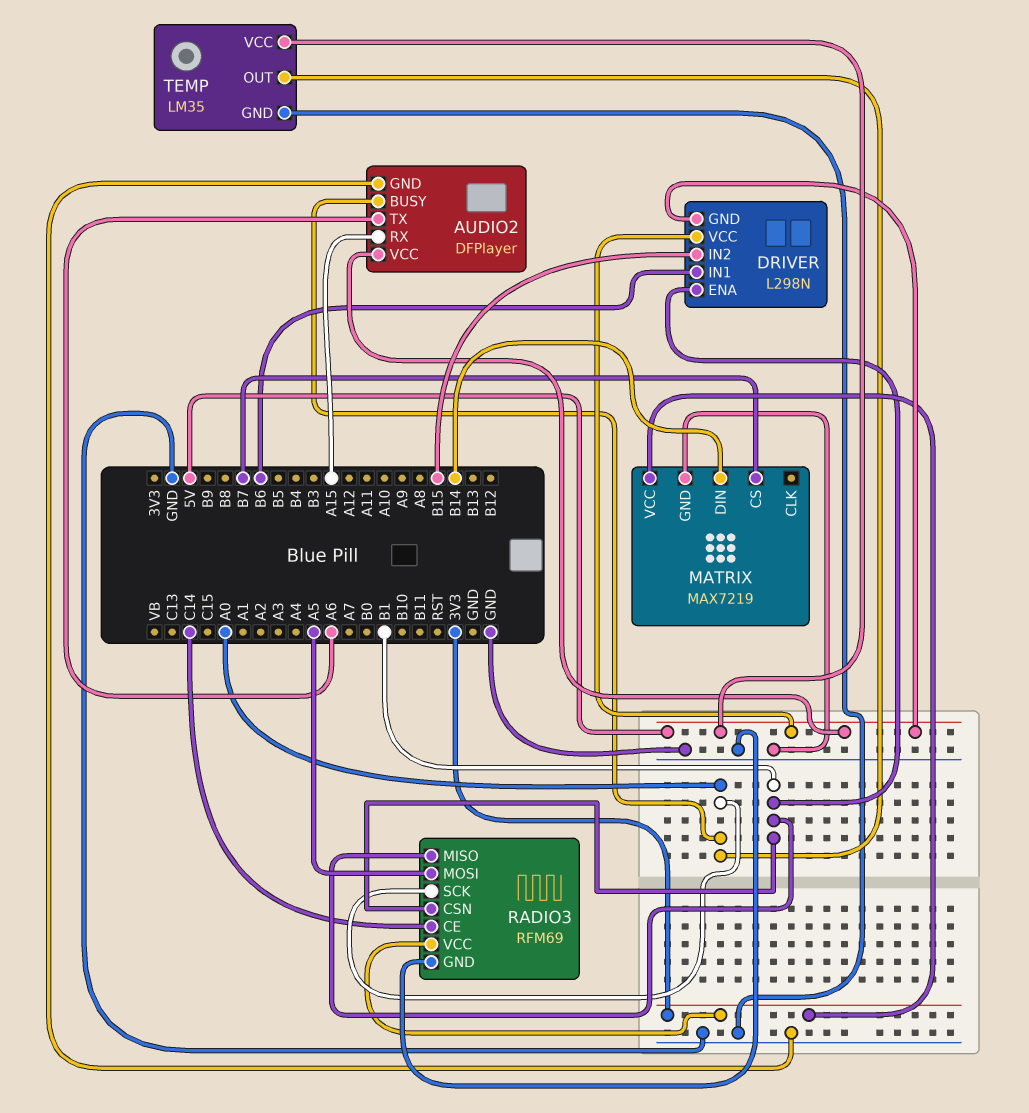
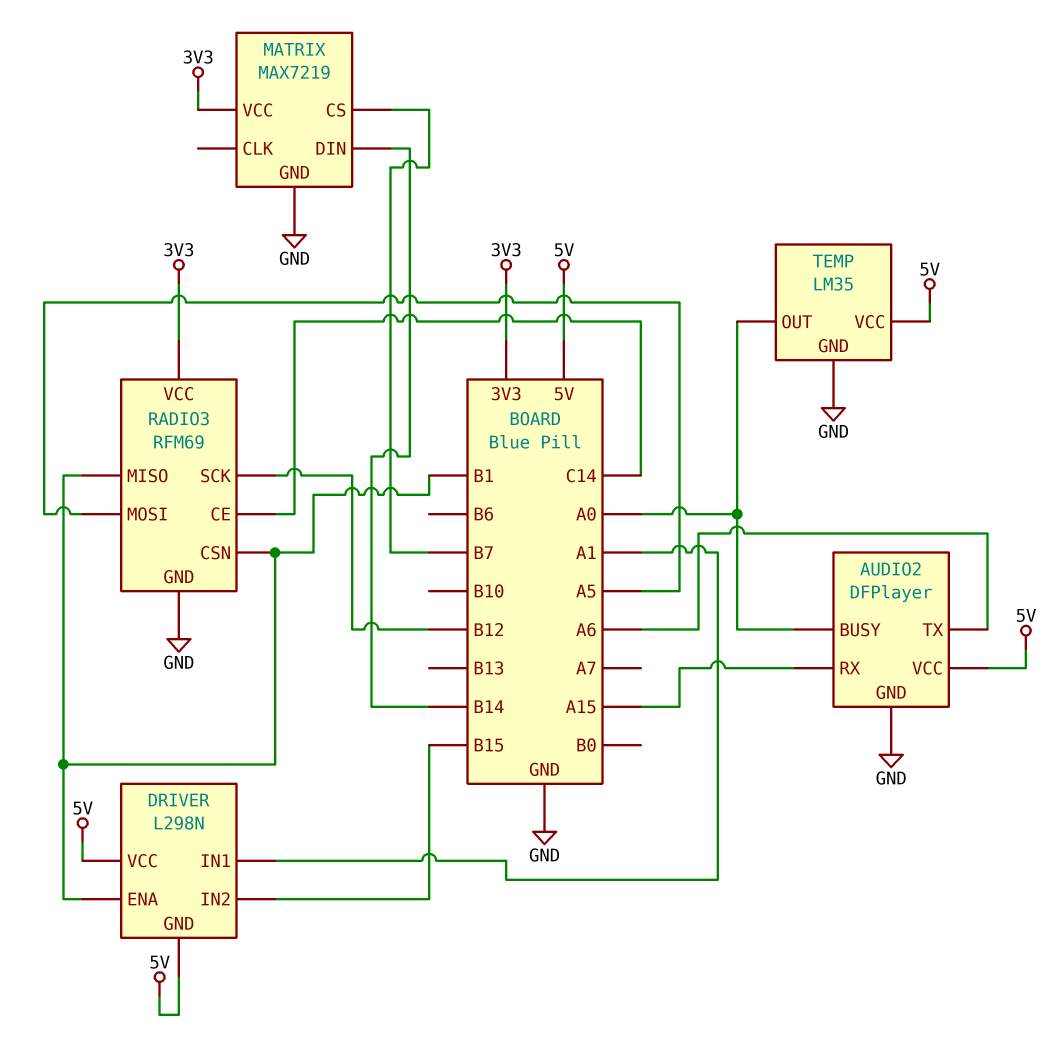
DRIVER pin IN1: B6 -> A1
RADIO3 pin SCK: A0 -> B12

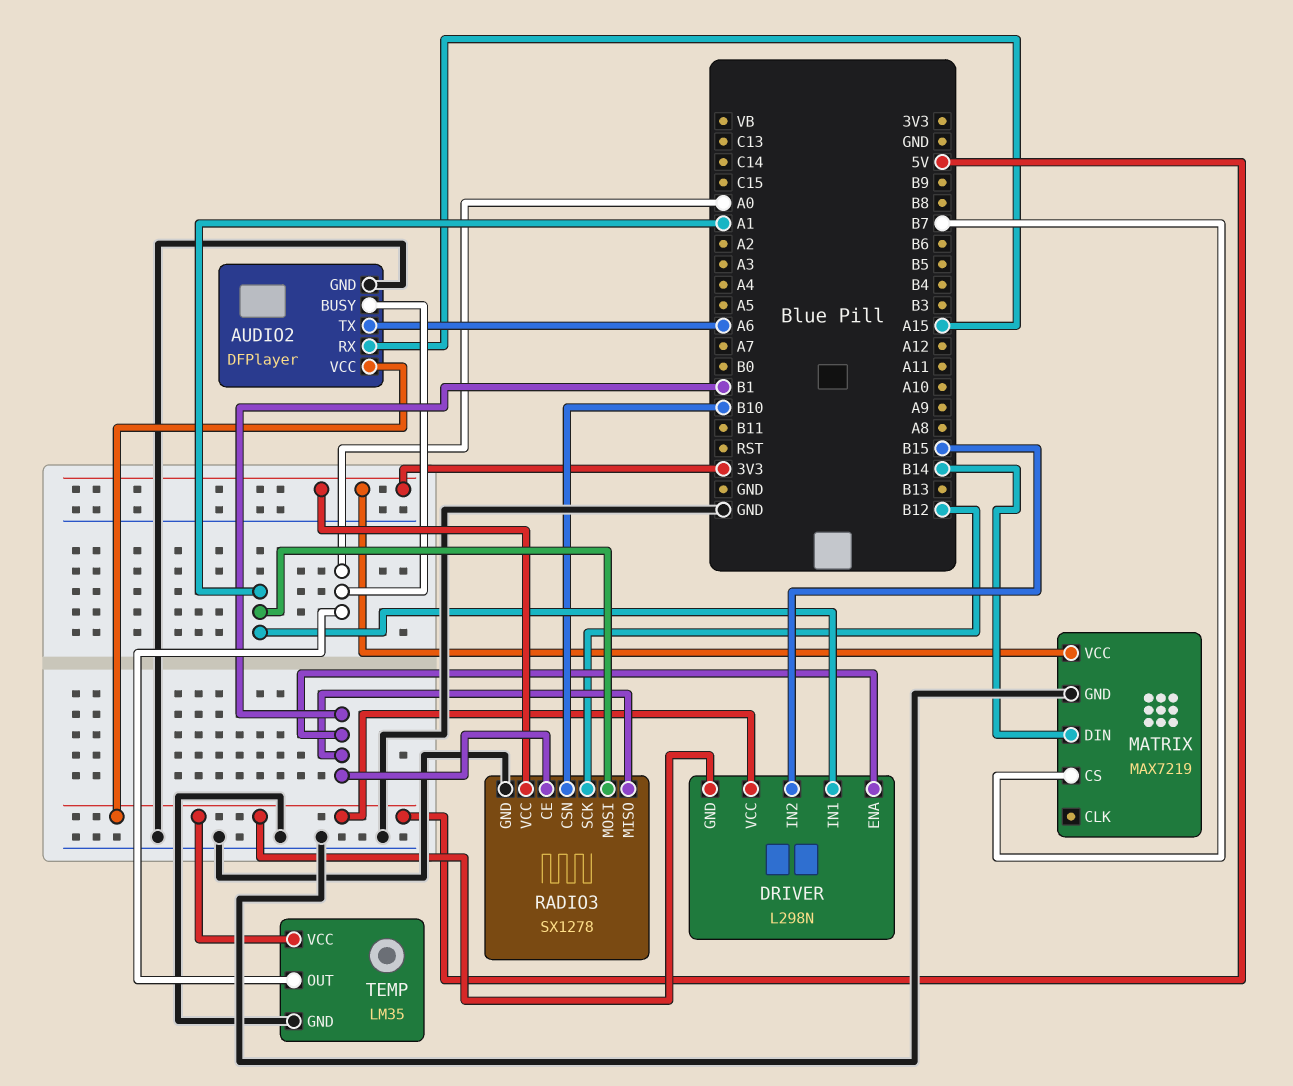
RADIO3: RFM69 -> SX1278
RADIO3 pin CE: C14 -> B1
RADIO3 pin CSN: B1 -> B10
RADIO3 pin MOSI: A5 -> A1

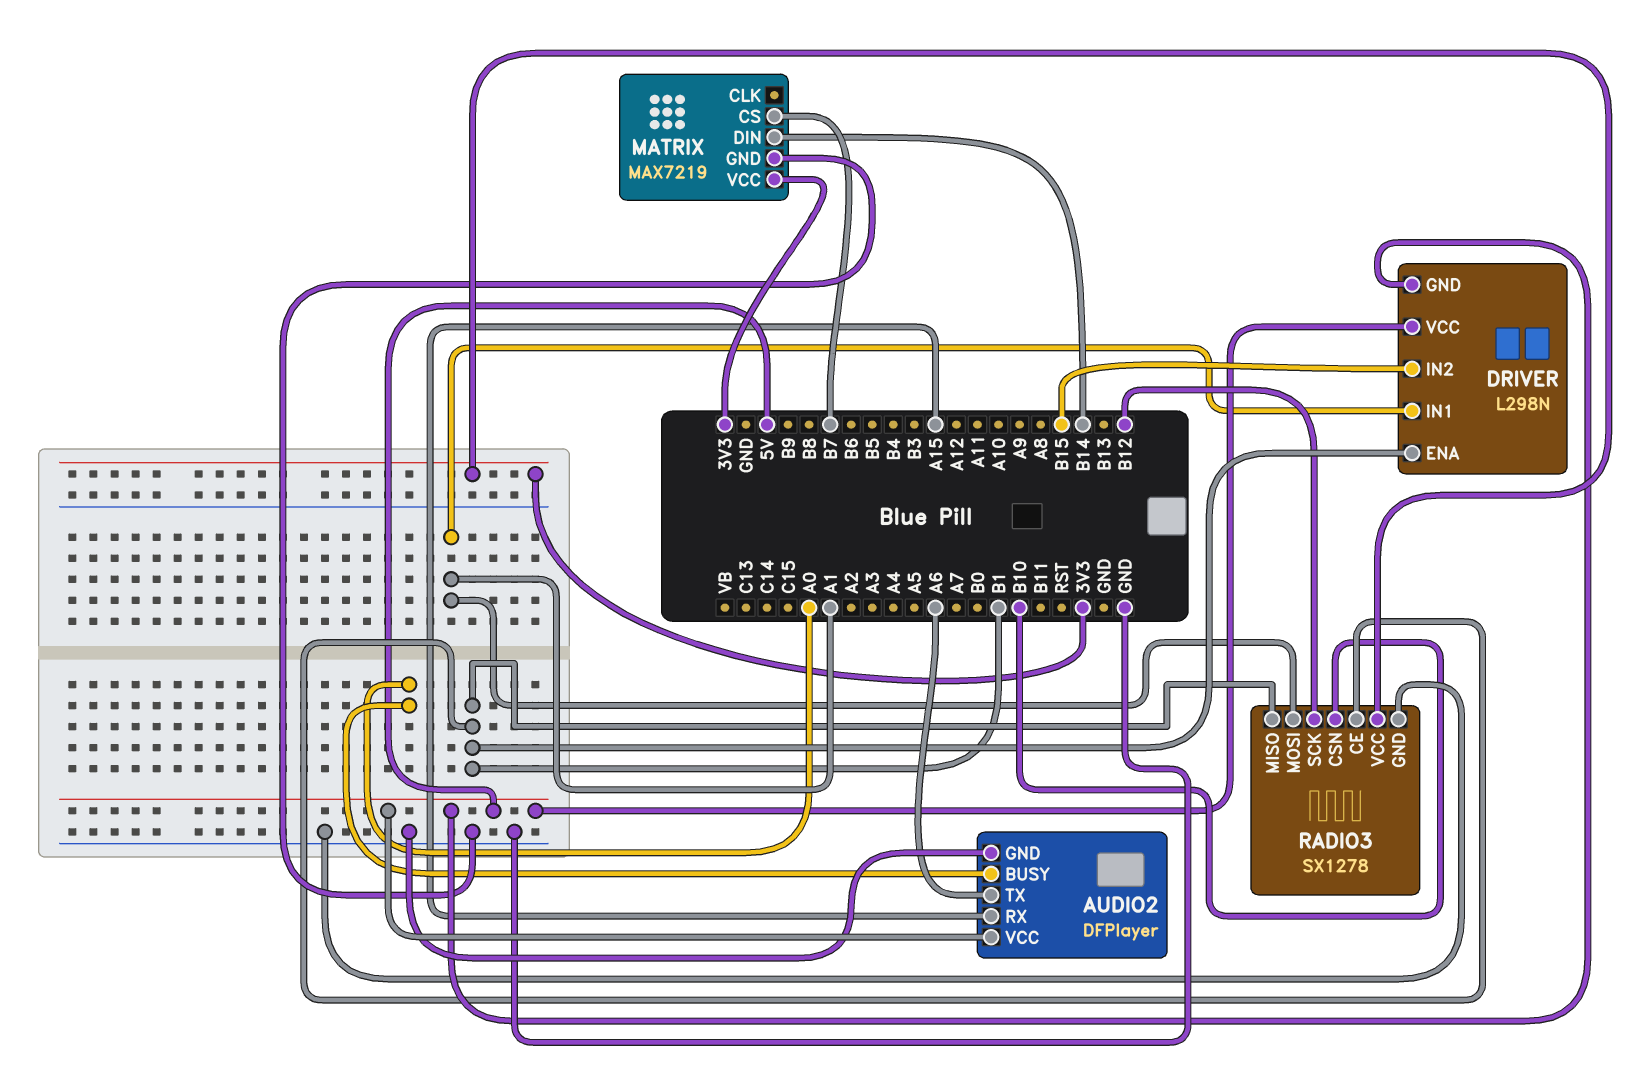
TEMP: LM35 -> none
TEMP pin GND: GND -> none
TEMP pin OUT: A0 -> none
TEMP pin VCC: 5V -> none

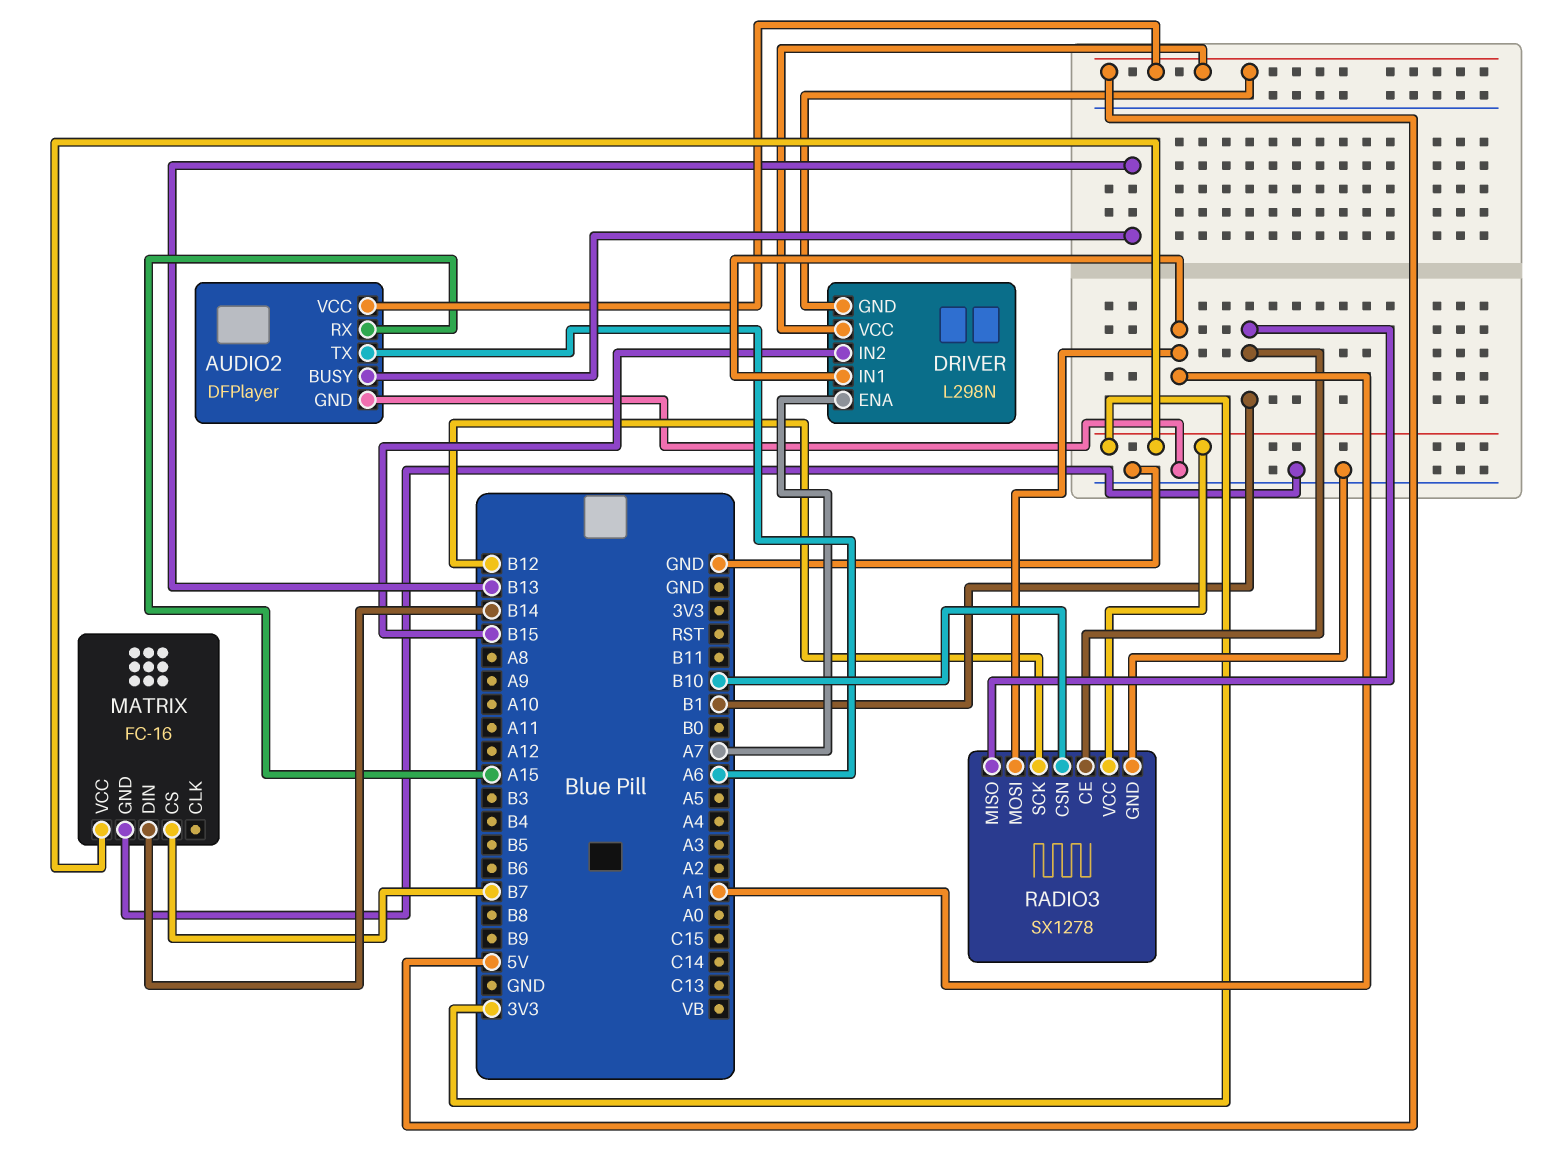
AUDIO2 pin BUSY: A0 -> B13
DRIVER pin ENA: B1 -> A7
MATRIX: MAX7219 -> FC-16

